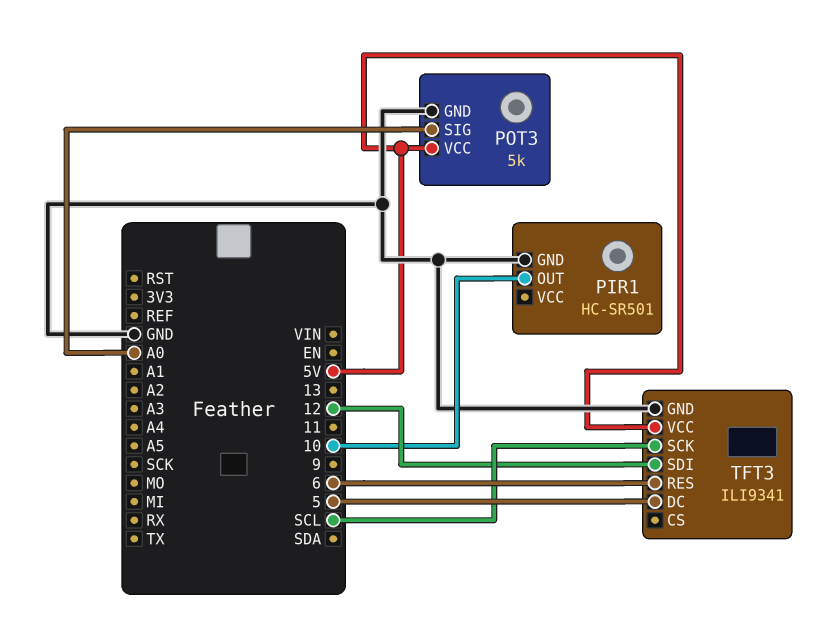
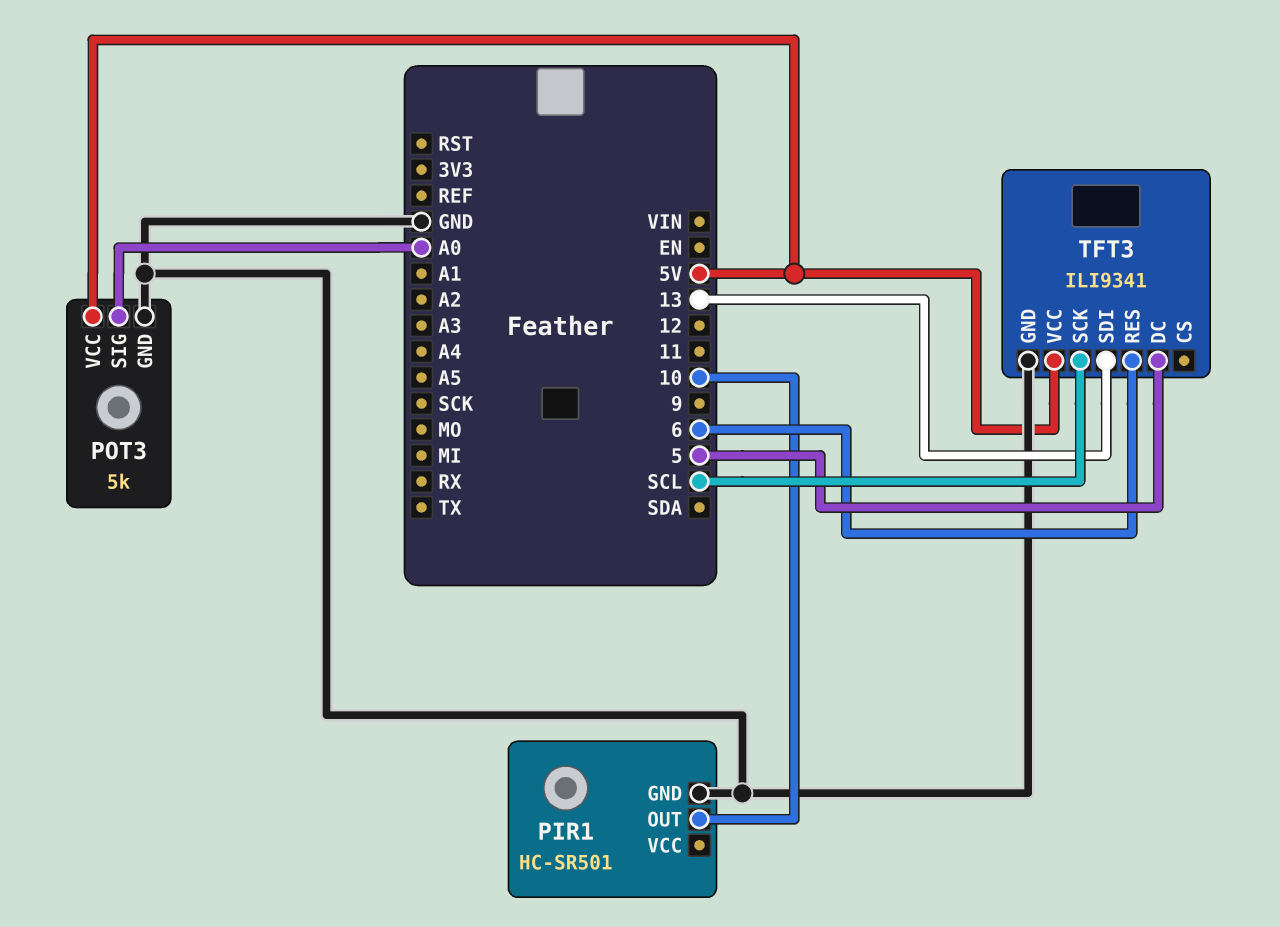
TFT3 pin SDI: 12 -> 13

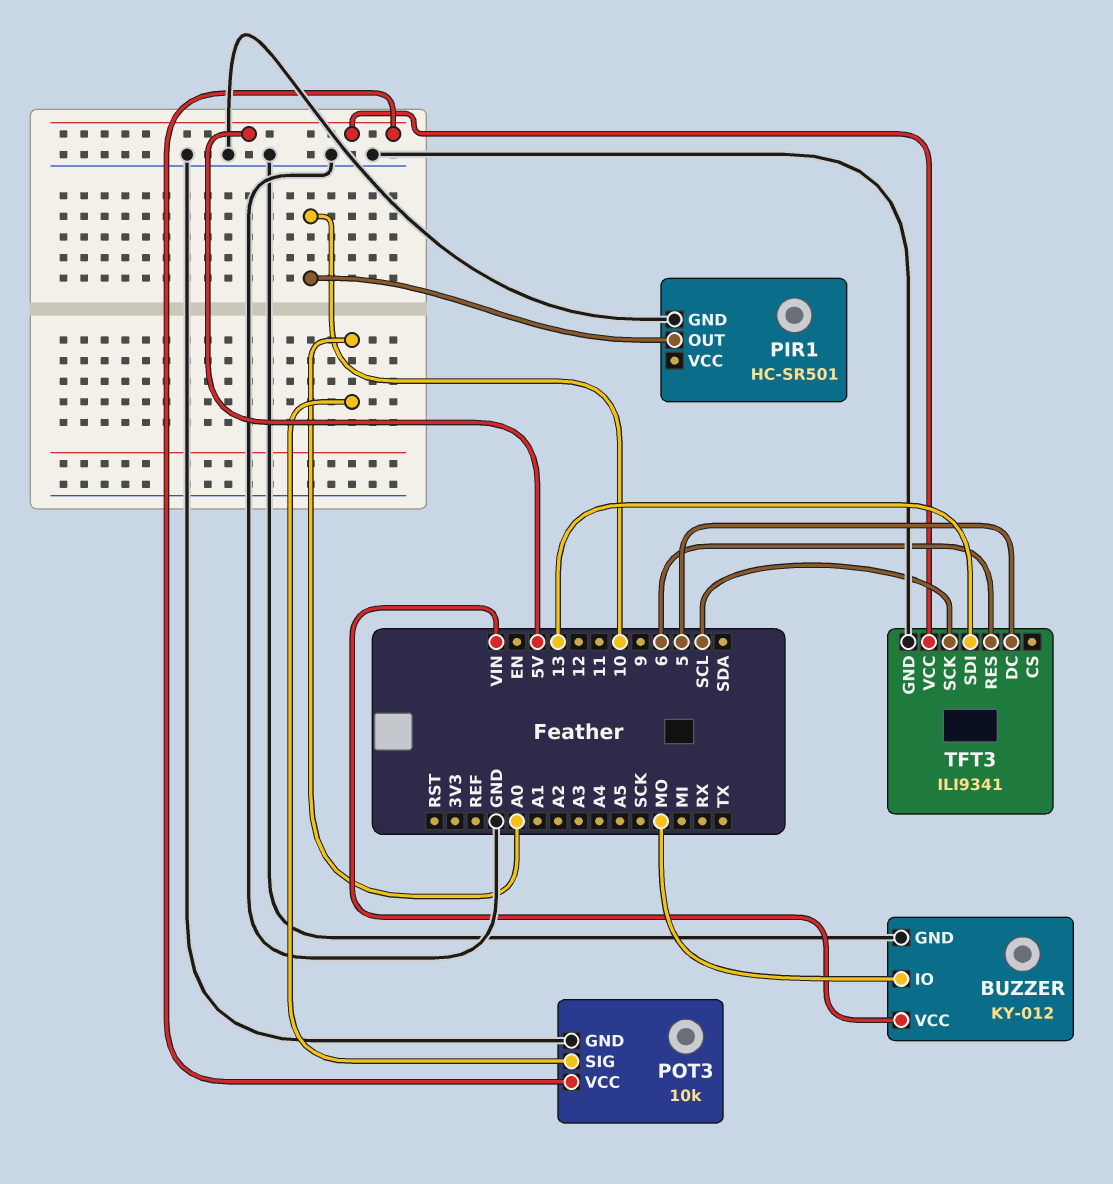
BUZZER: none -> KY-012
BUZZER pin GND: none -> GND
BUZZER pin IO: none -> MO
BUZZER pin VCC: none -> VIN
POT3: 5k -> 10k

